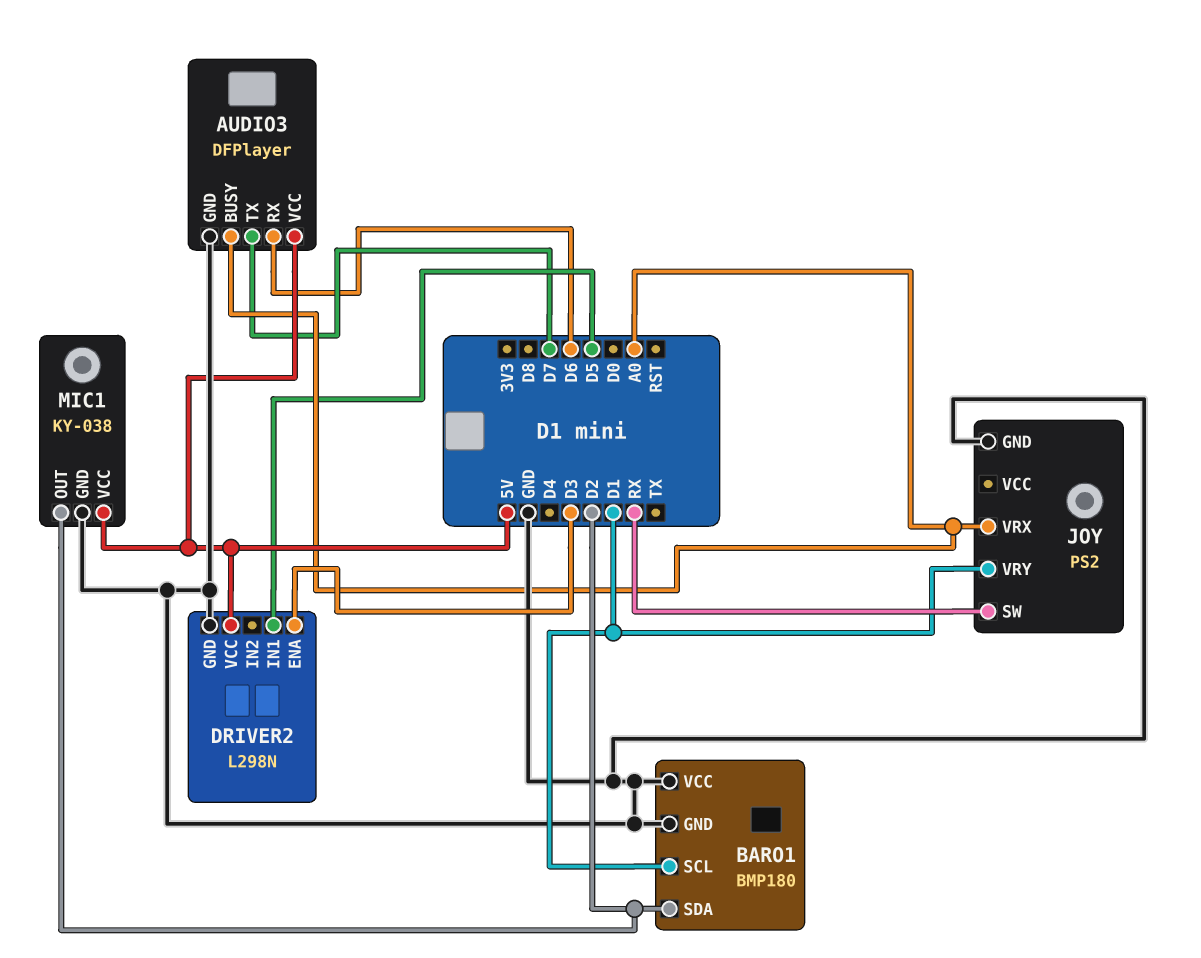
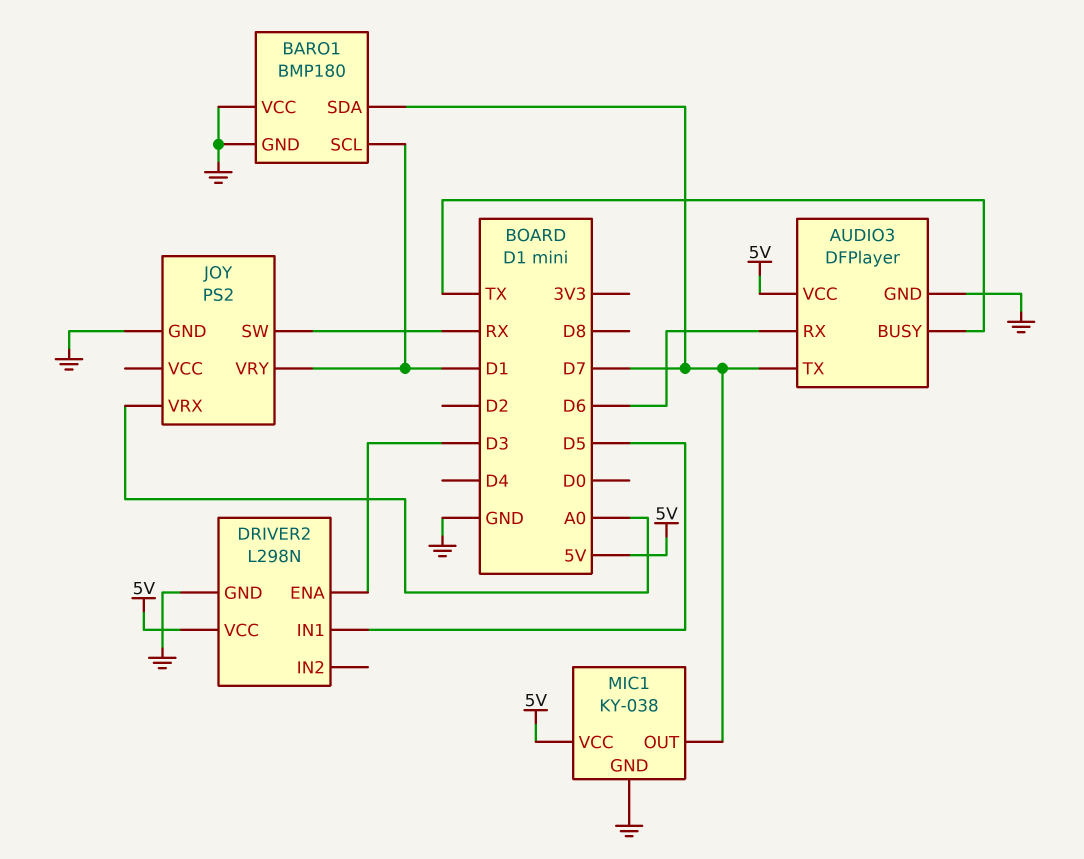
AUDIO3 pin BUSY: A0 -> TX
BARO1 pin SDA: D2 -> D7
MIC1 pin OUT: D2 -> D7

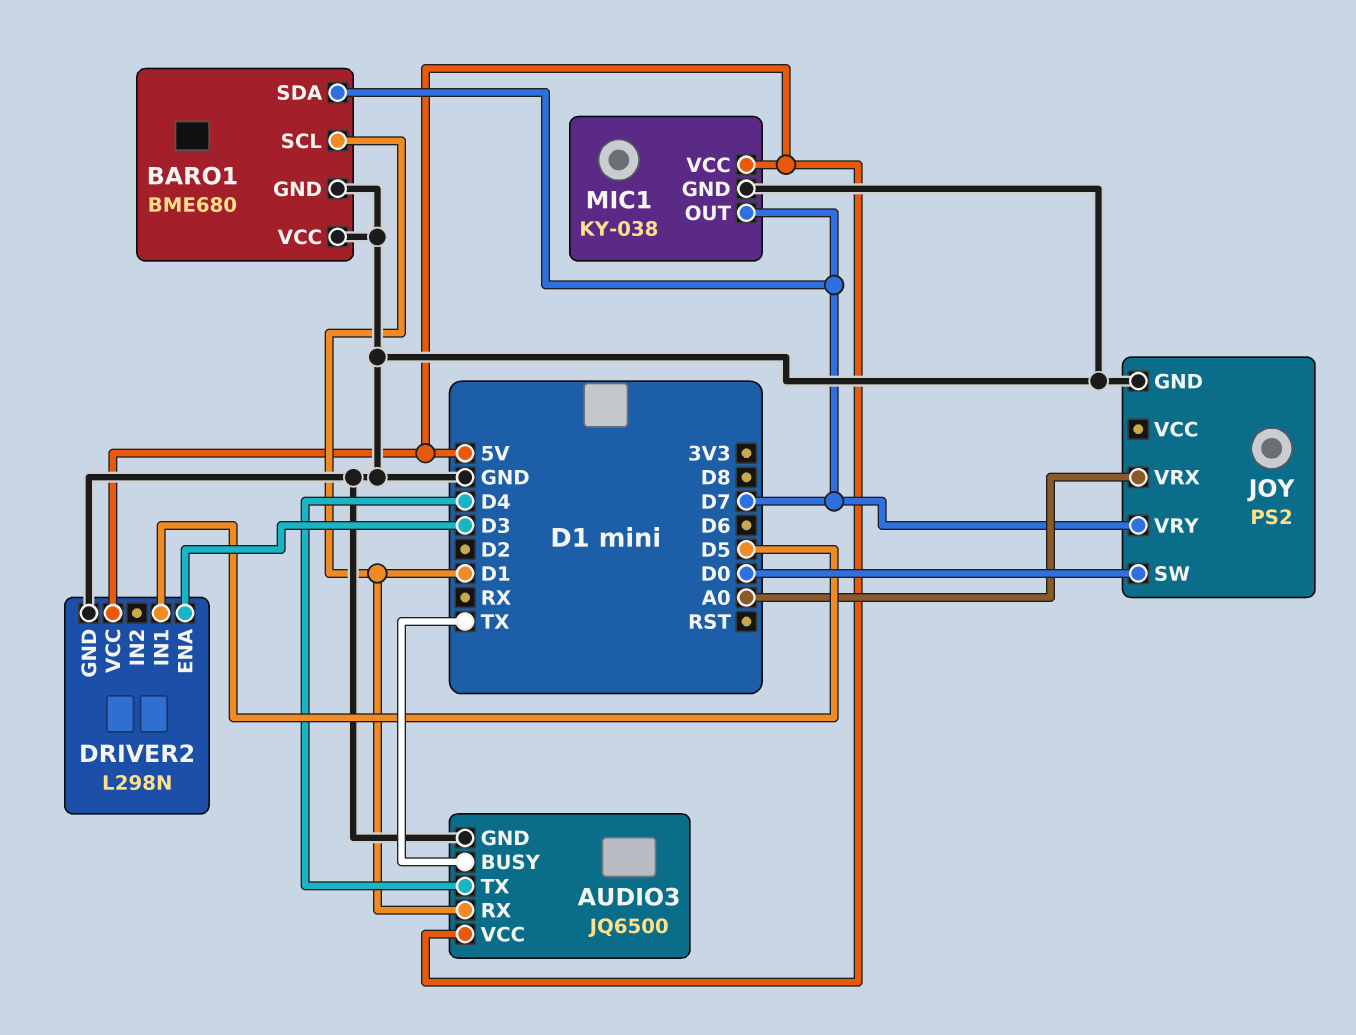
AUDIO3: DFPlayer -> JQ6500
AUDIO3 pin RX: D6 -> D1
AUDIO3 pin TX: D7 -> D4
BARO1: BMP180 -> BME680
JOY pin SW: RX -> D0
JOY pin VRY: D1 -> D7

